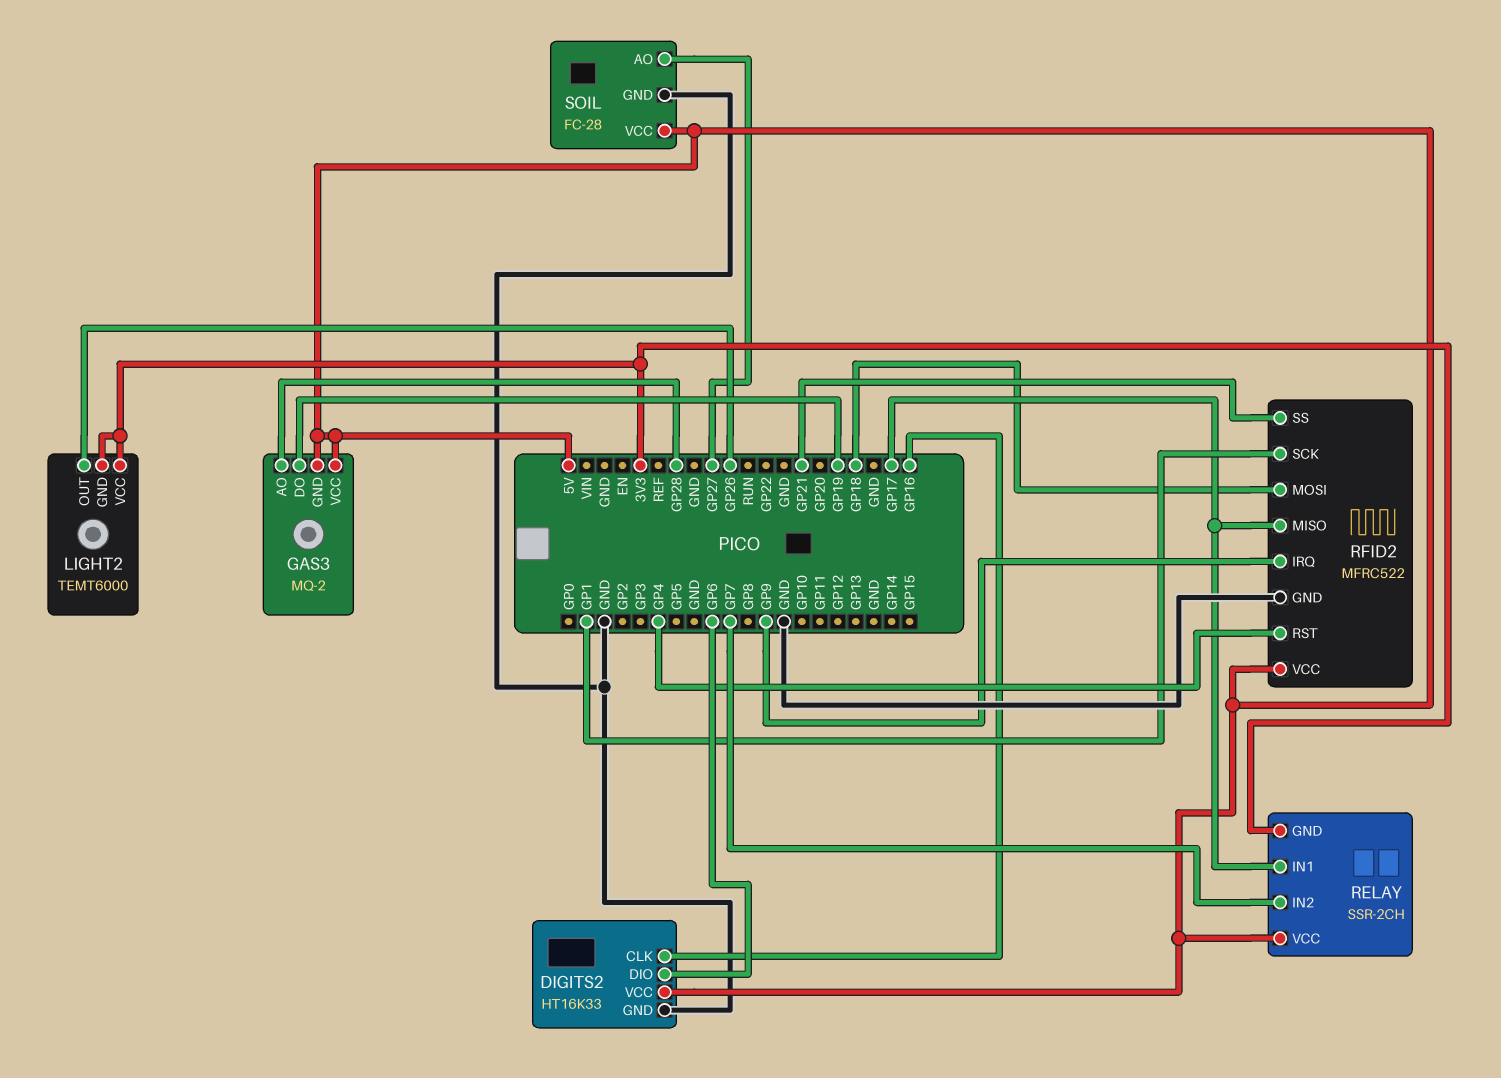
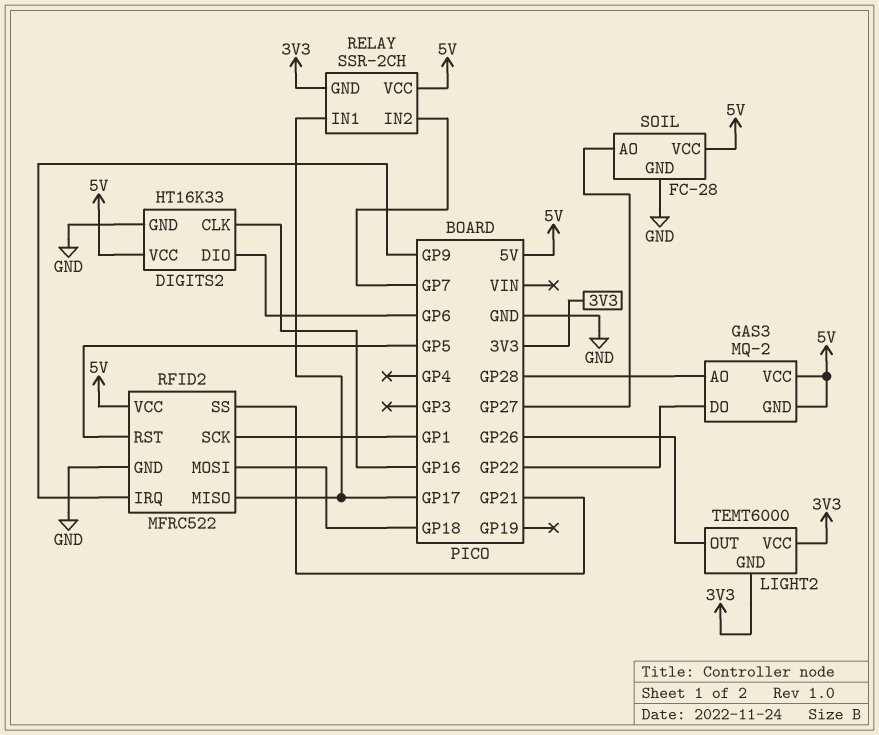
GAS3 pin DO: GP19 -> GP22
RFID2 pin RST: GP4 -> GP5

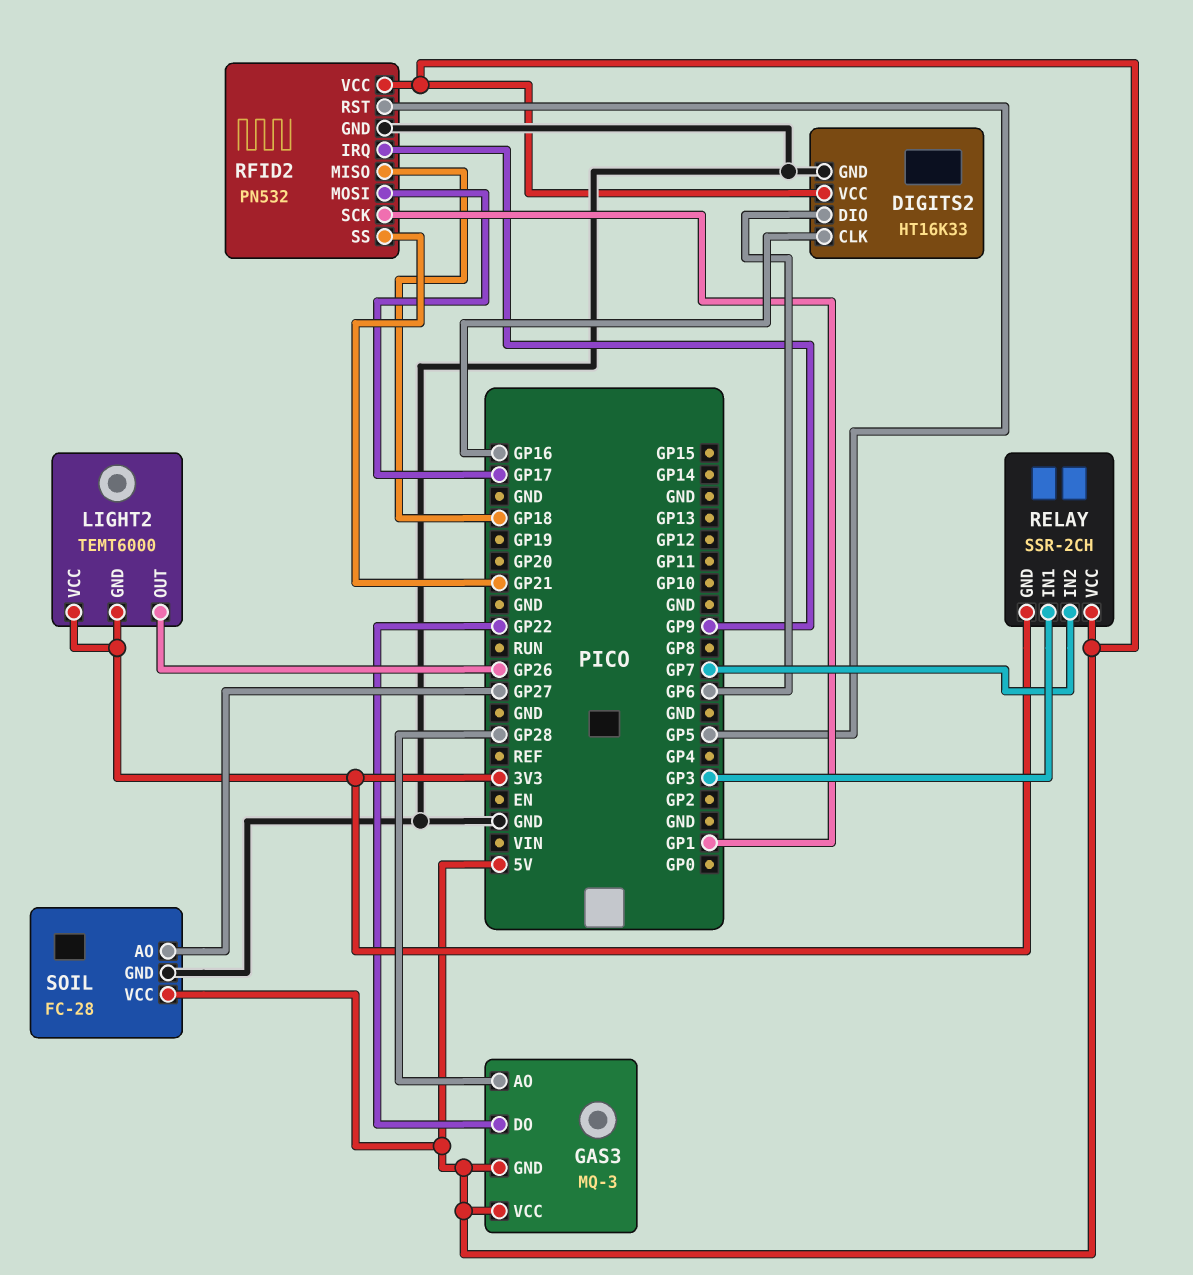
GAS3: MQ-2 -> MQ-3
RELAY pin IN1: GP17 -> GP3
RFID2: MFRC522 -> PN532
RFID2 pin MISO: GP17 -> GP18
RFID2 pin MOSI: GP18 -> GP17

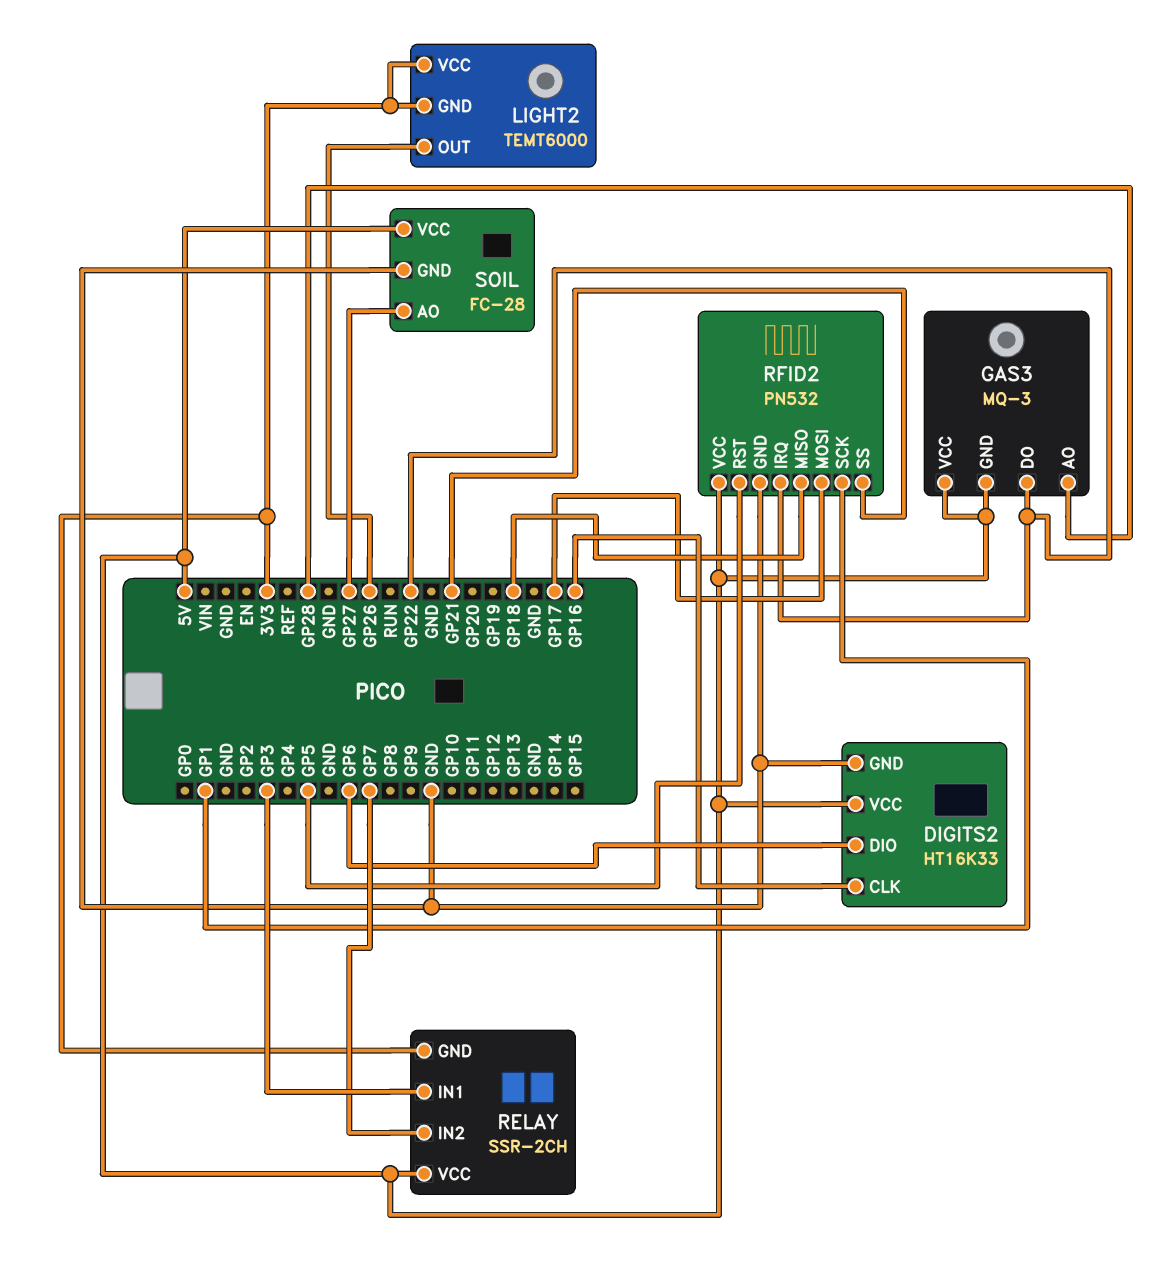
RFID2 pin IRQ: GP9 -> GP22

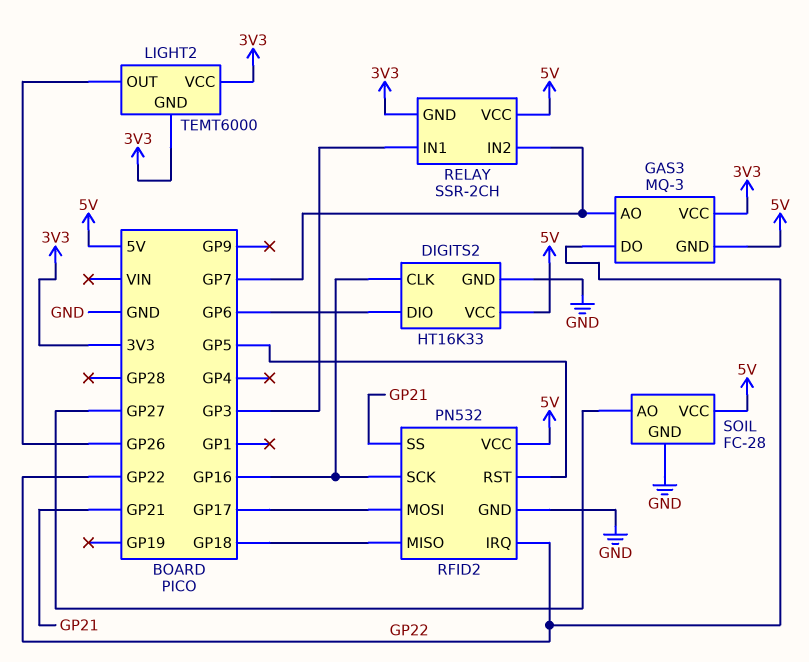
GAS3 pin AO: GP28 -> GP7
GAS3 pin VCC: 5V -> 3V3
RFID2 pin SCK: GP1 -> GP16

